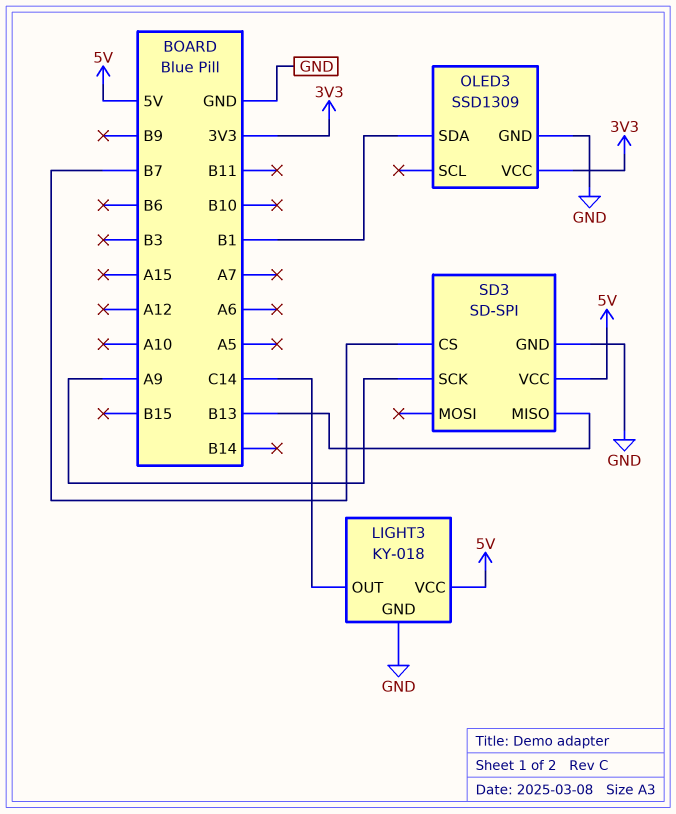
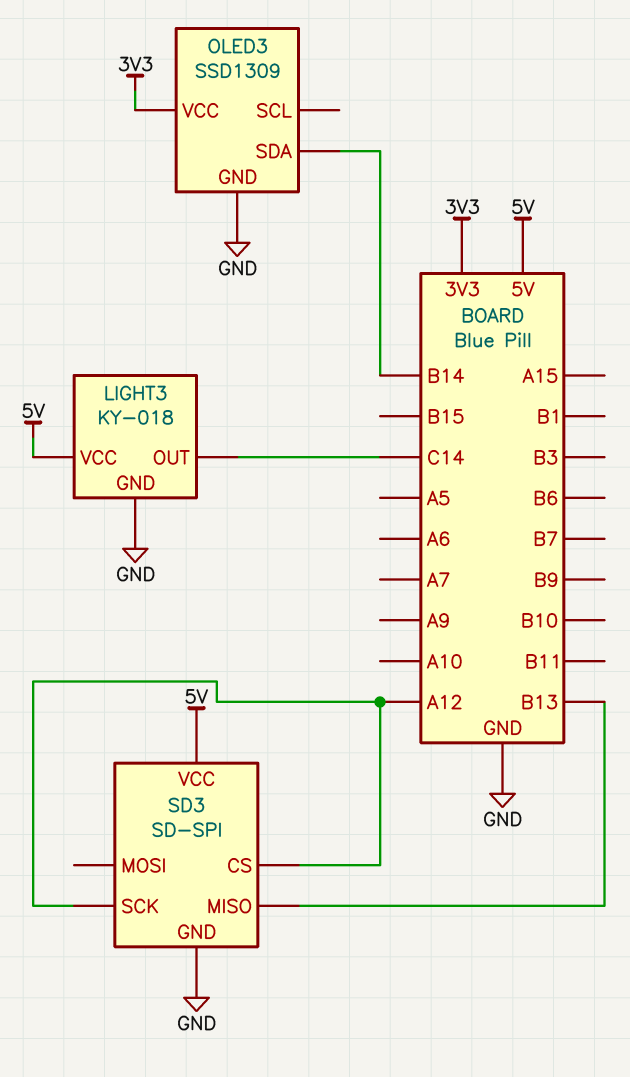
OLED3 pin SDA: B1 -> B14
SD3 pin CS: B7 -> A12
SD3 pin SCK: A9 -> A12

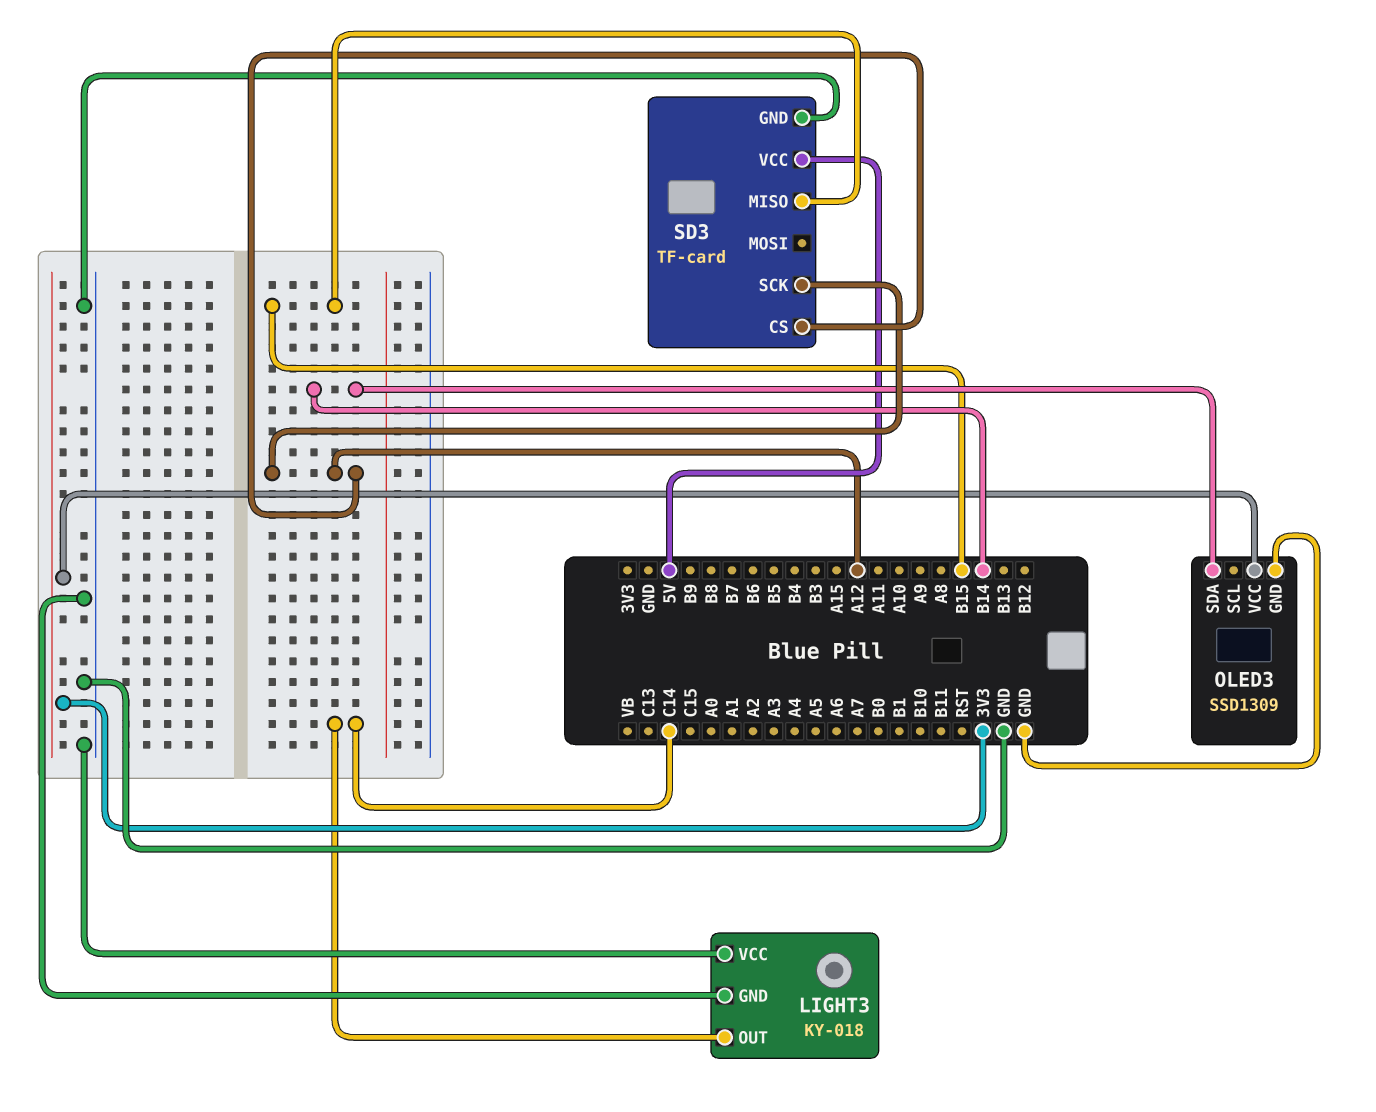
LIGHT3 pin VCC: 5V -> GND
SD3: SD-SPI -> TF-card
SD3 pin MISO: B13 -> B15

